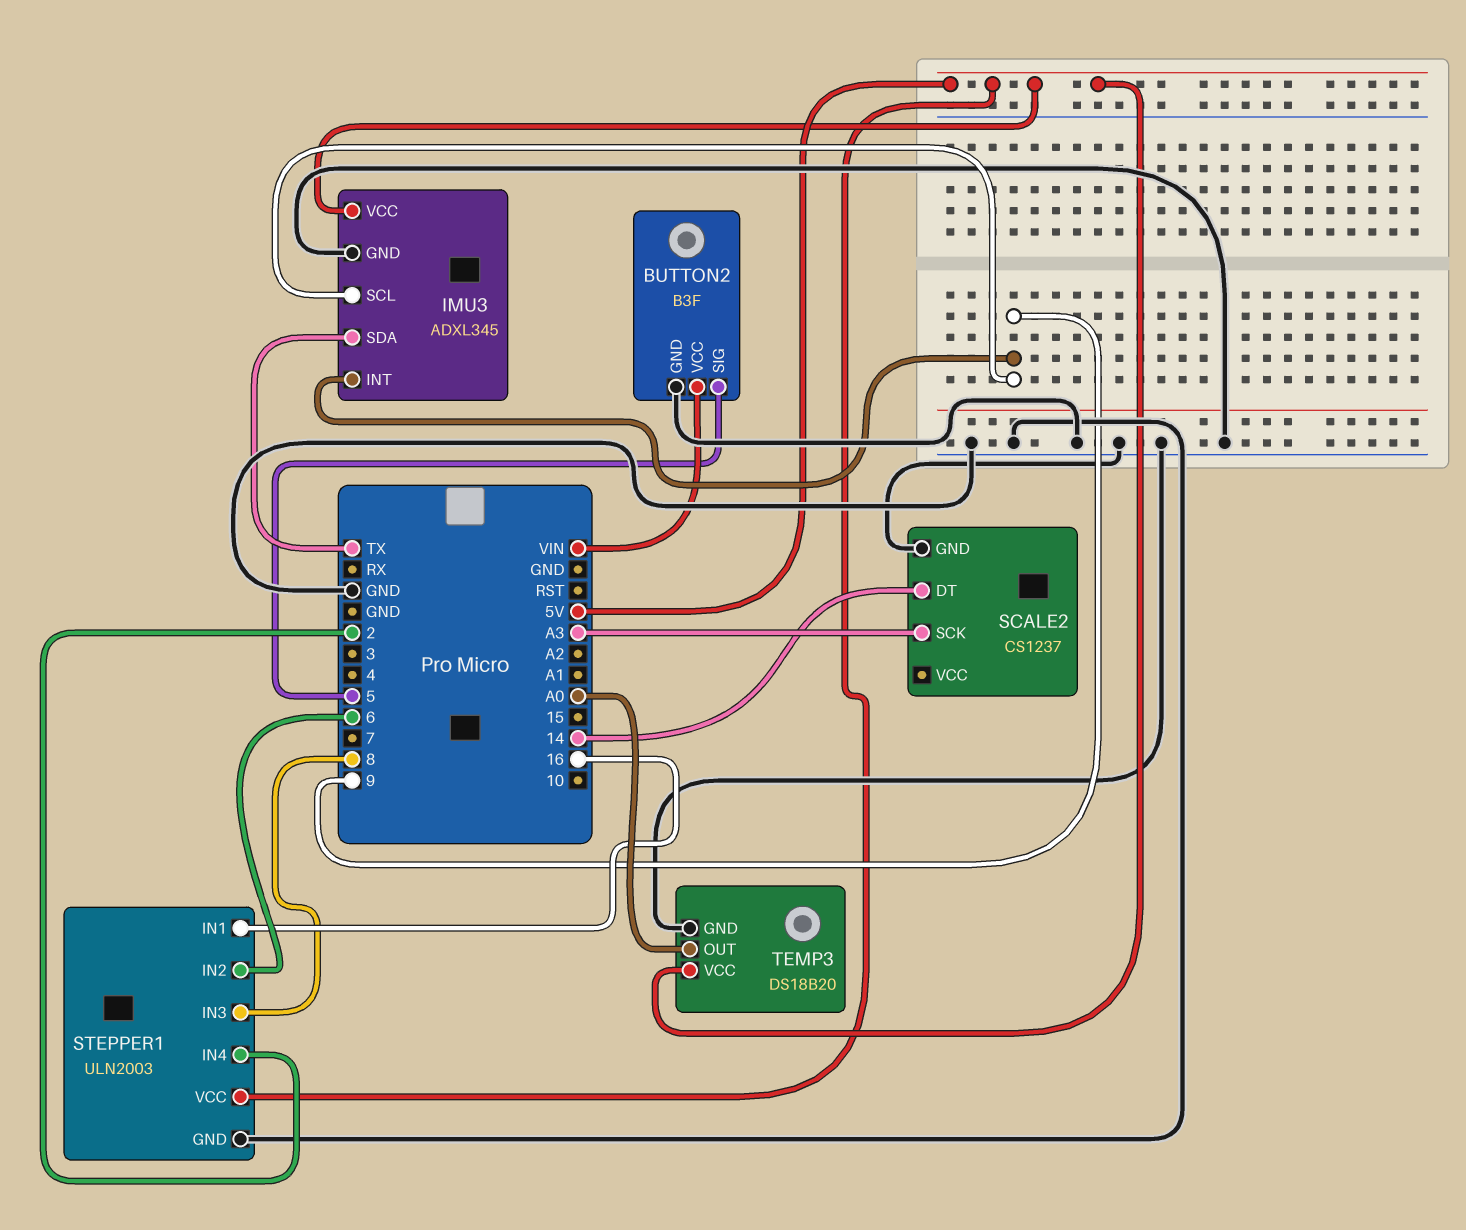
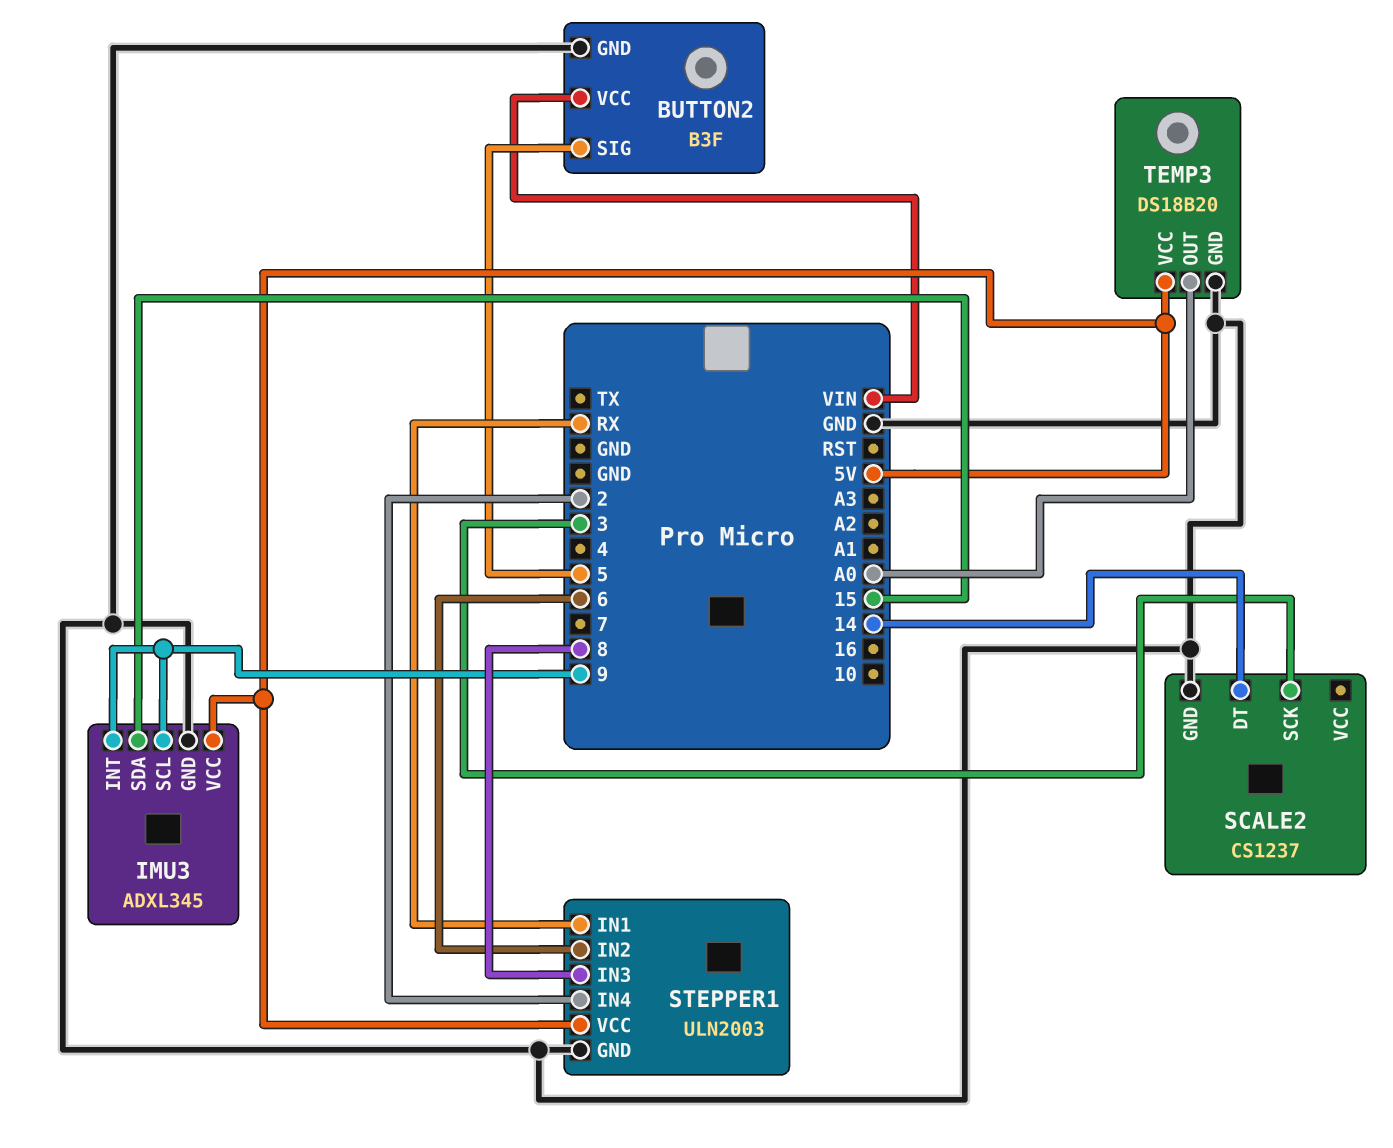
IMU3 pin SDA: TX -> 15
SCALE2 pin SCK: A3 -> 3
STEPPER1 pin IN1: 16 -> RX

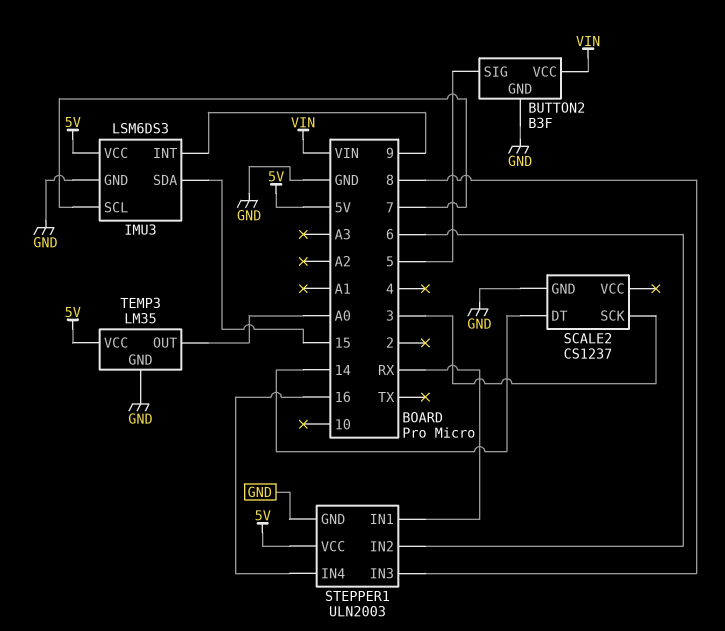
IMU3: ADXL345 -> LSM6DS3
IMU3 pin SCL: 9 -> 7
STEPPER1 pin IN4: 2 -> 16
TEMP3: DS18B20 -> LM35

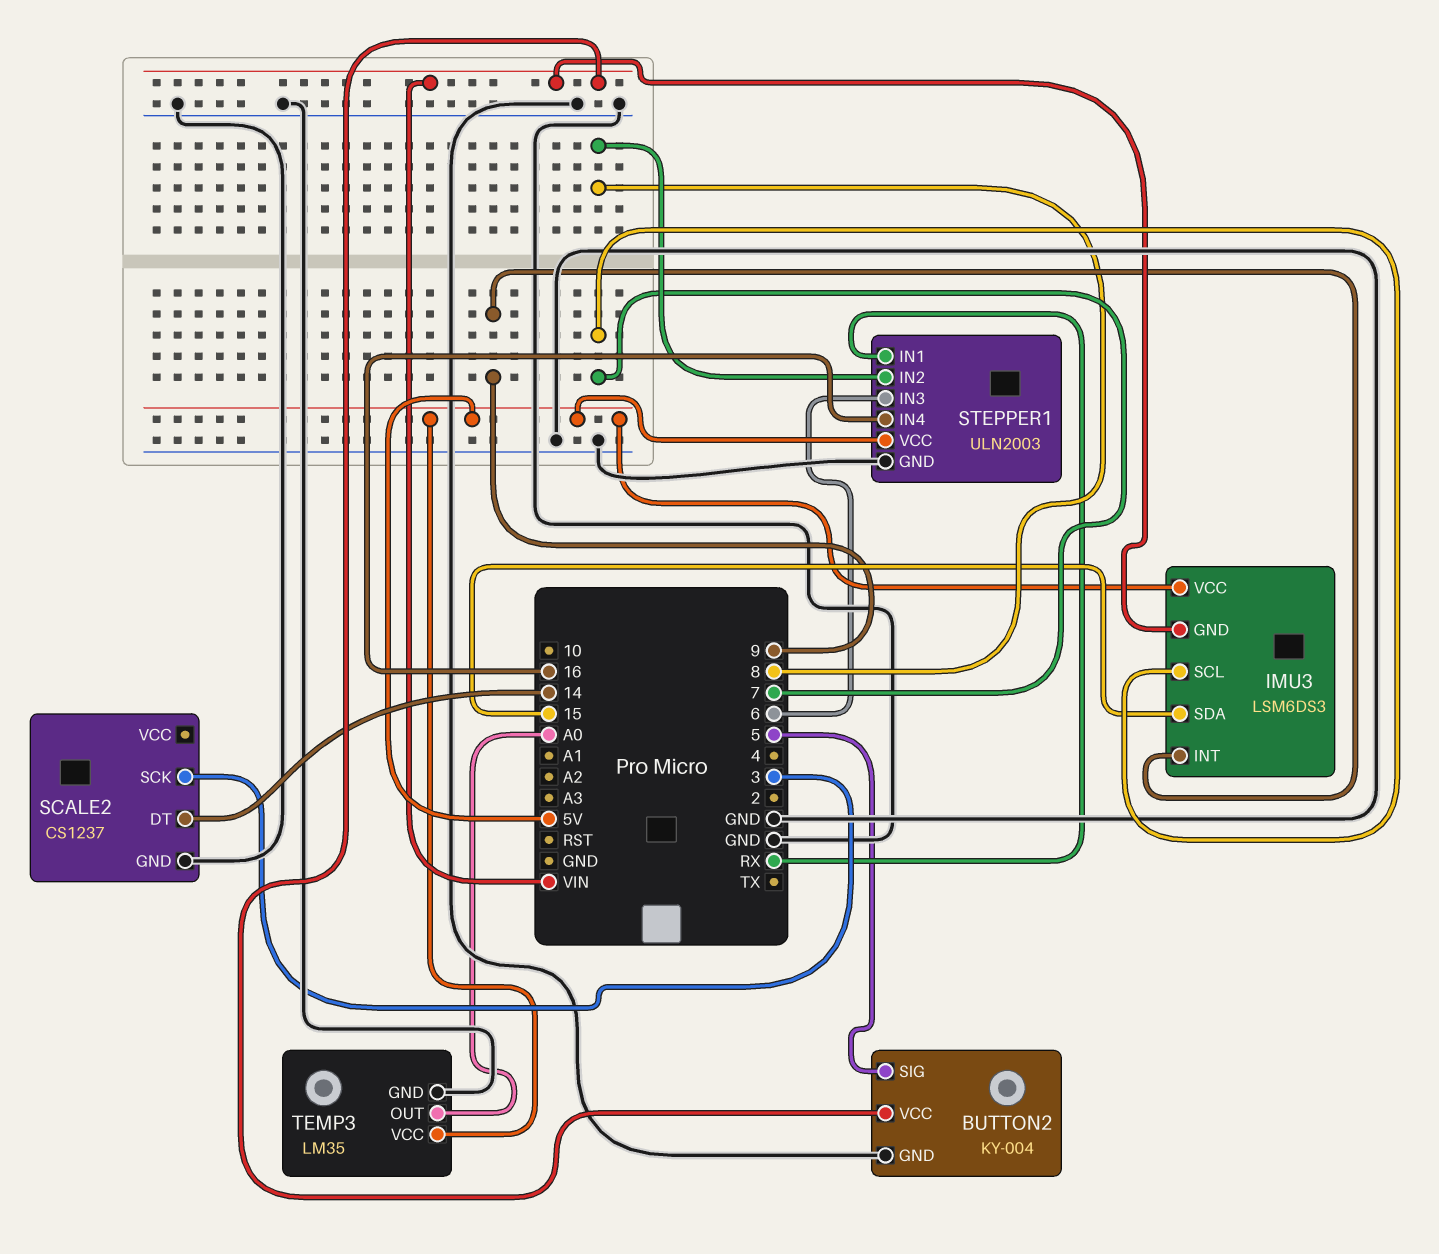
BUTTON2: B3F -> KY-004
IMU3 pin GND: GND -> VIN
STEPPER1 pin IN2: 6 -> 8
STEPPER1 pin IN3: 8 -> 6

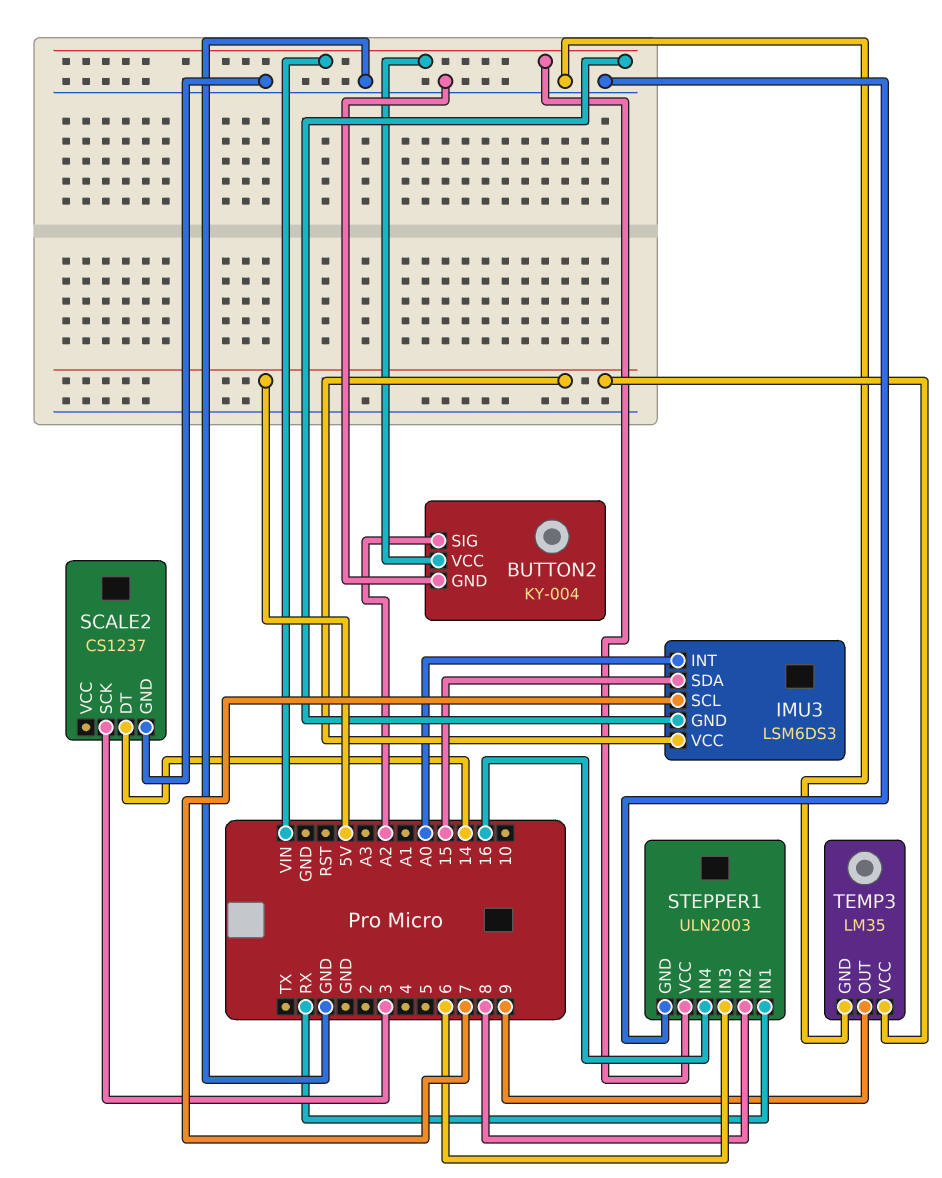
BUTTON2 pin SIG: 5 -> A2
IMU3 pin INT: 9 -> A0
STEPPER1 pin VCC: 5V -> VIN
TEMP3 pin OUT: A0 -> 9

